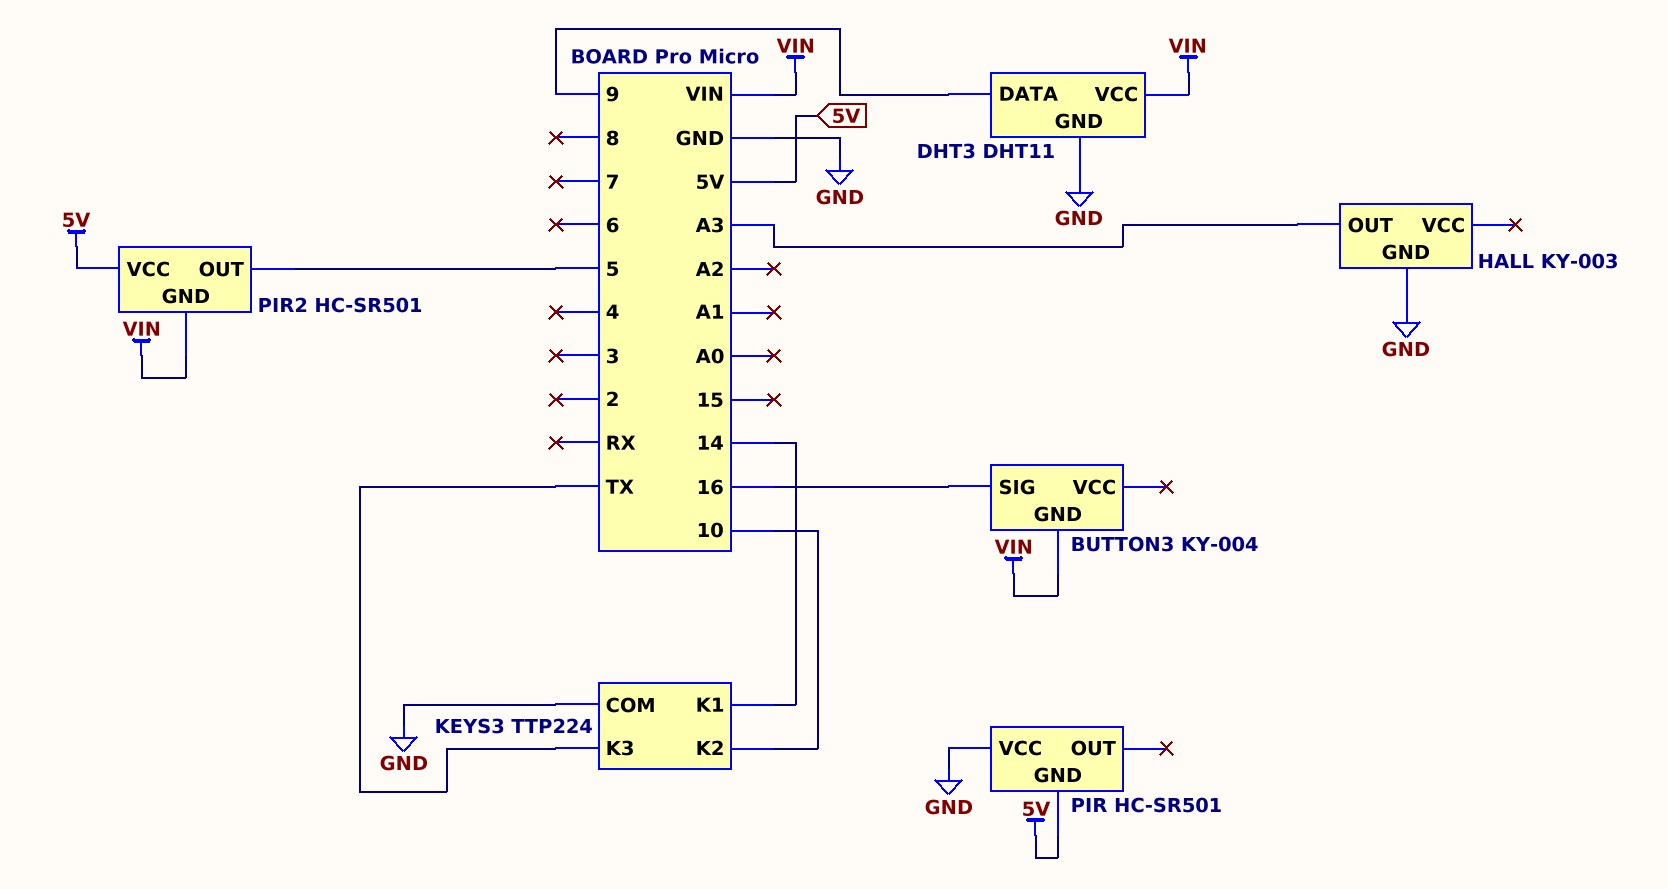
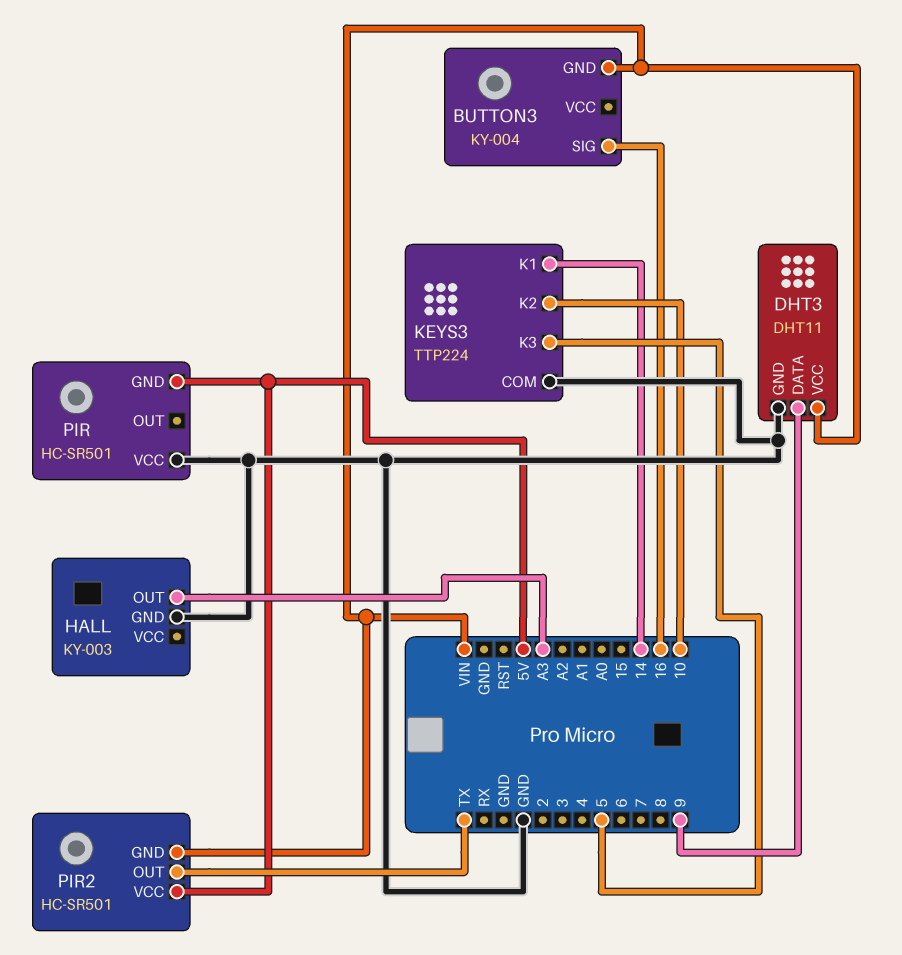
KEYS3 pin K3: TX -> 5
PIR2 pin OUT: 5 -> TX

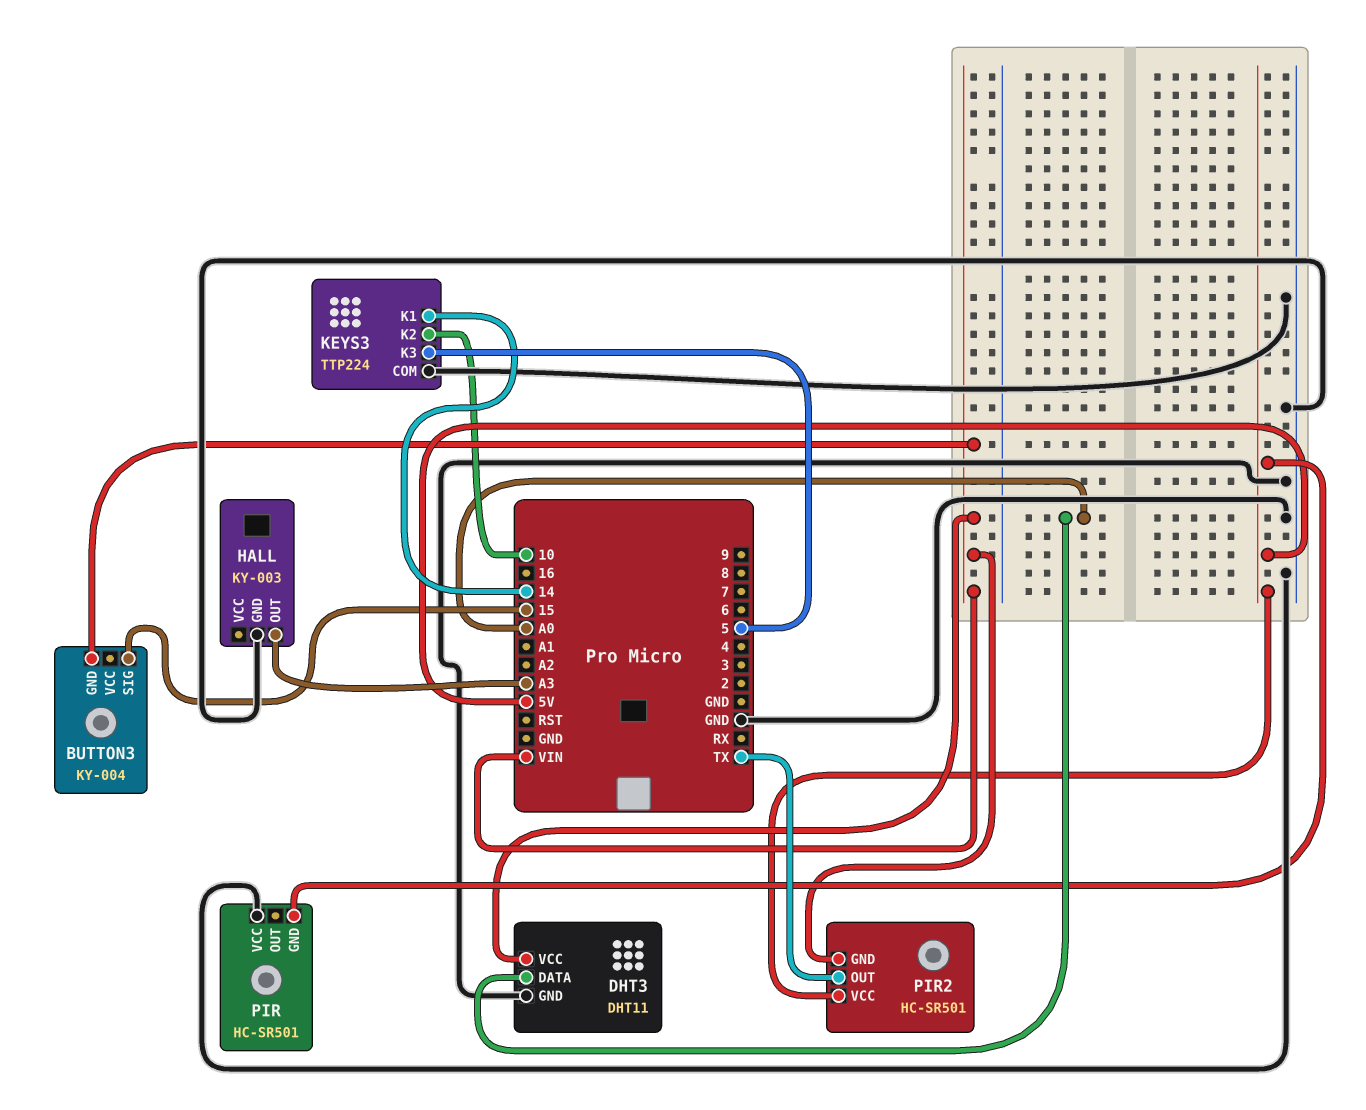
BUTTON3 pin SIG: 16 -> 15
DHT3 pin DATA: 9 -> A0

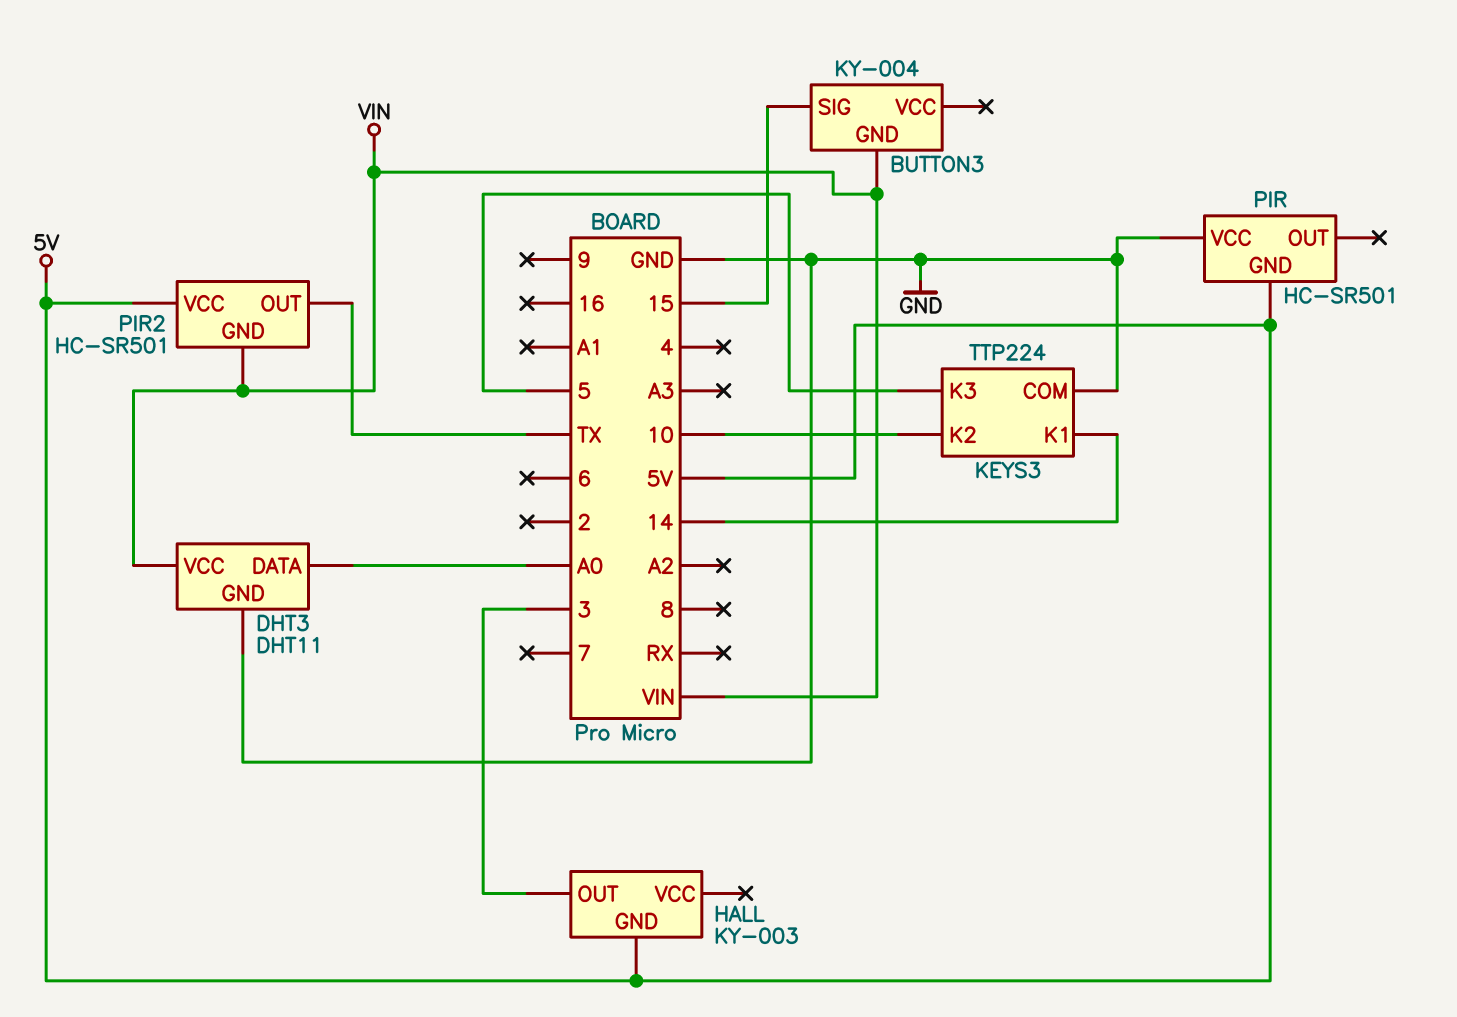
HALL pin GND: GND -> 5V
HALL pin OUT: A3 -> 3

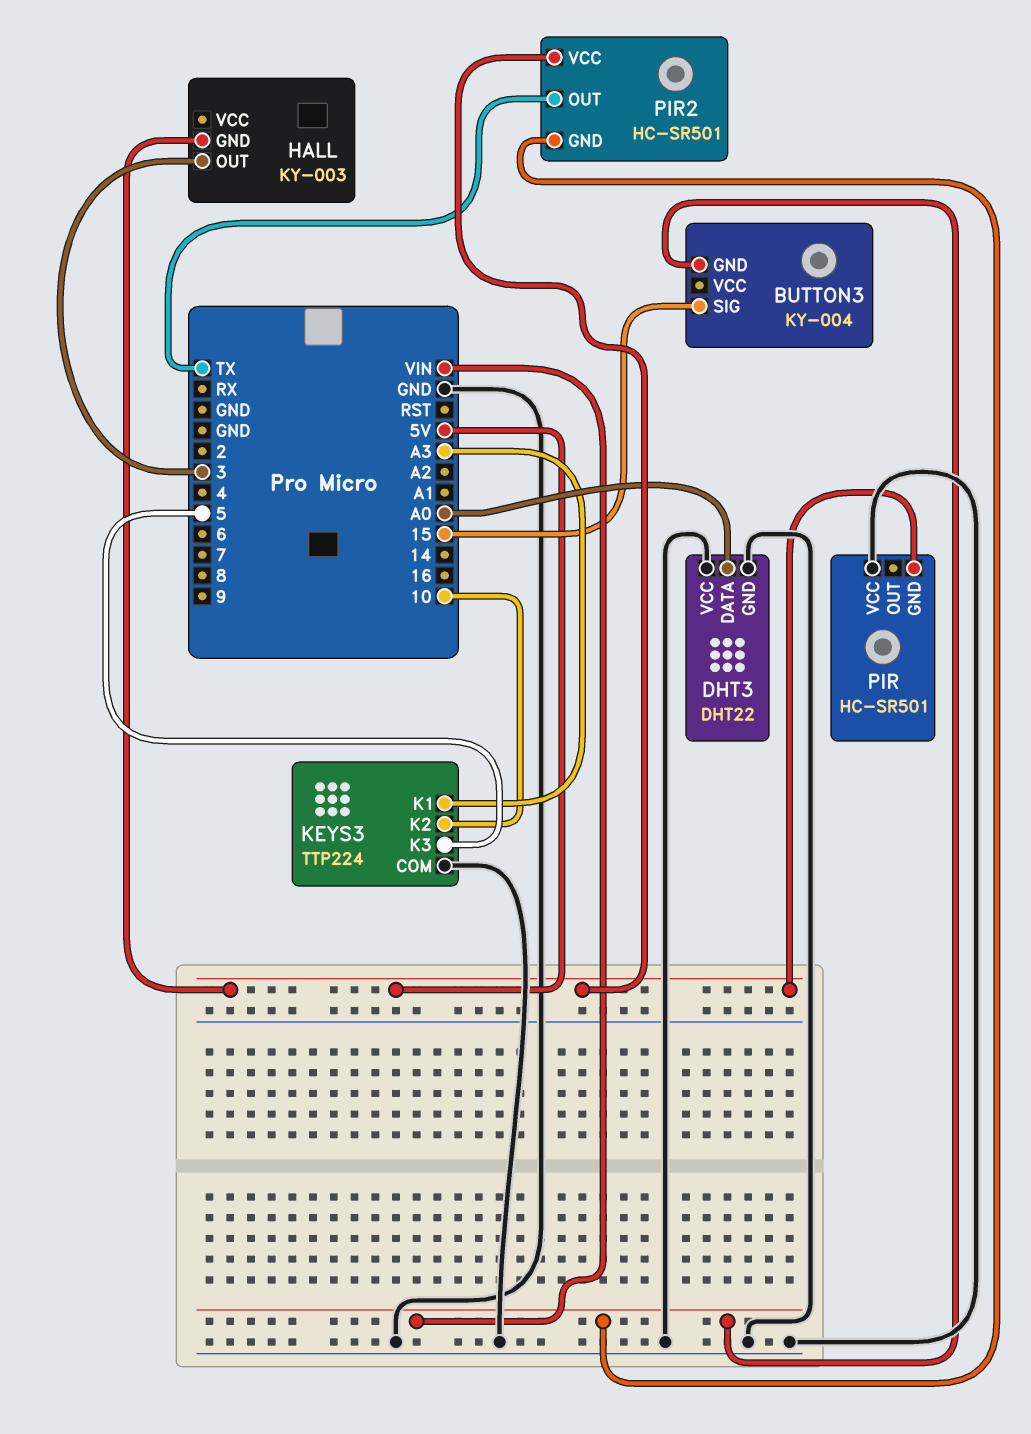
DHT3: DHT11 -> DHT22
DHT3 pin VCC: VIN -> GND
KEYS3 pin K1: 14 -> A3

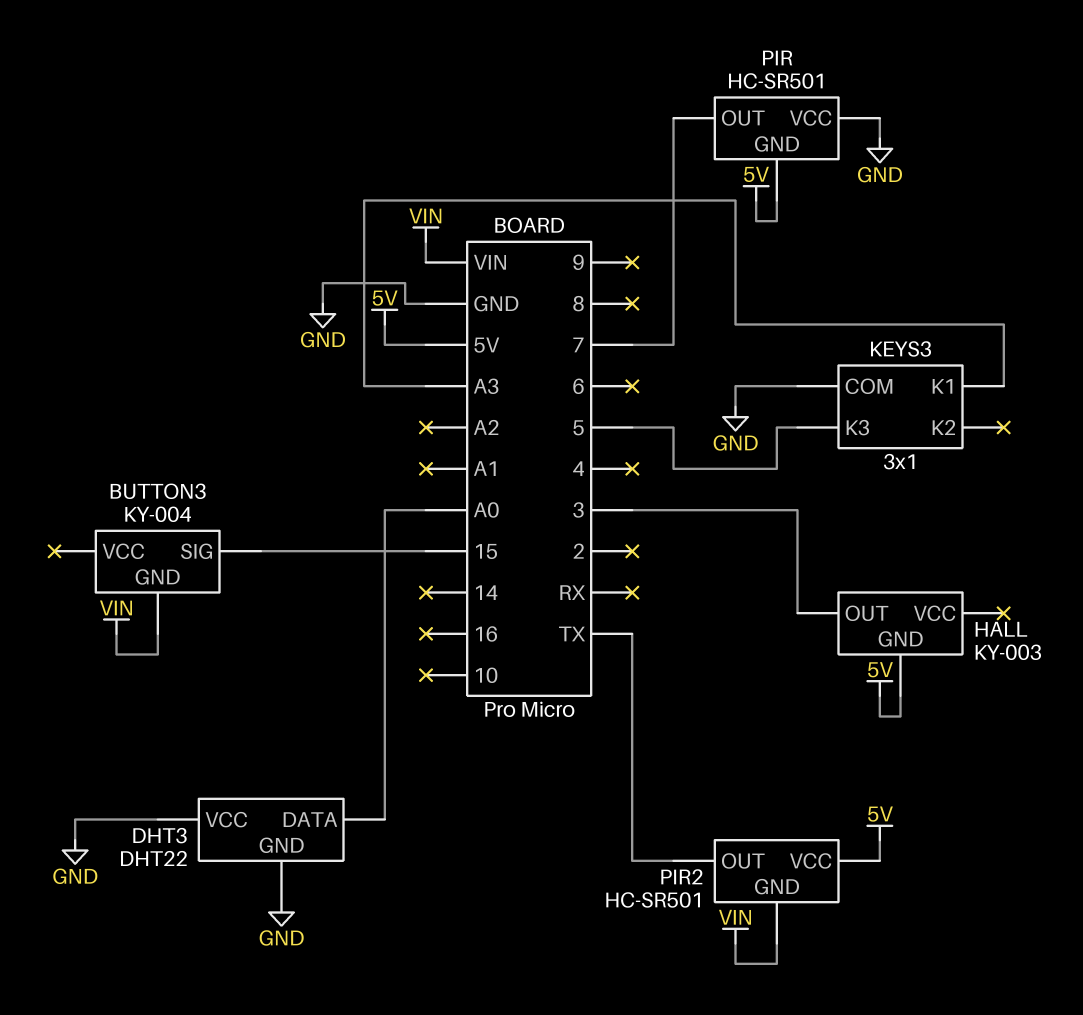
KEYS3: TTP224 -> 3x1
KEYS3 pin K2: 10 -> none
PIR pin OUT: none -> 7

